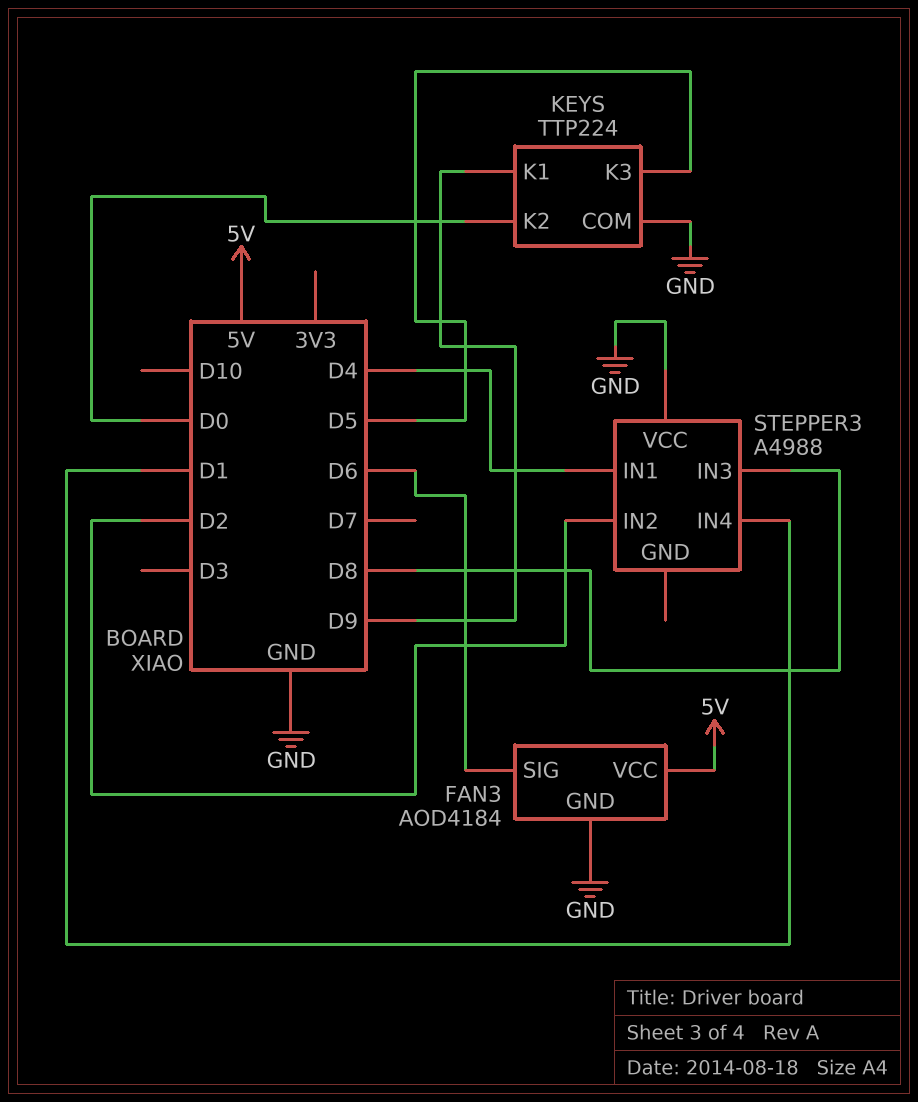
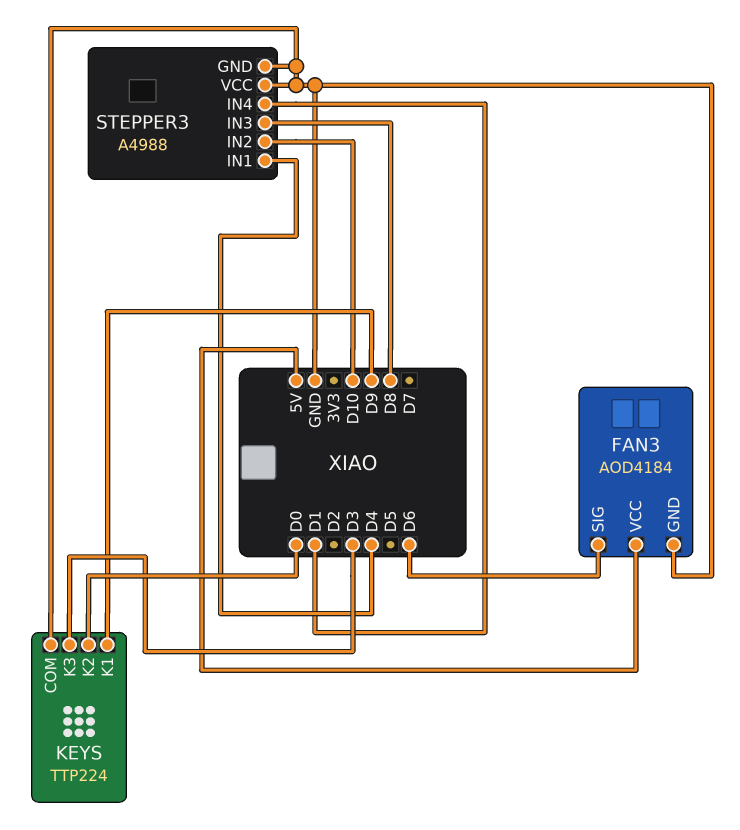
KEYS pin K3: D5 -> D3
STEPPER3 pin GND: none -> GND
STEPPER3 pin IN2: D2 -> D10

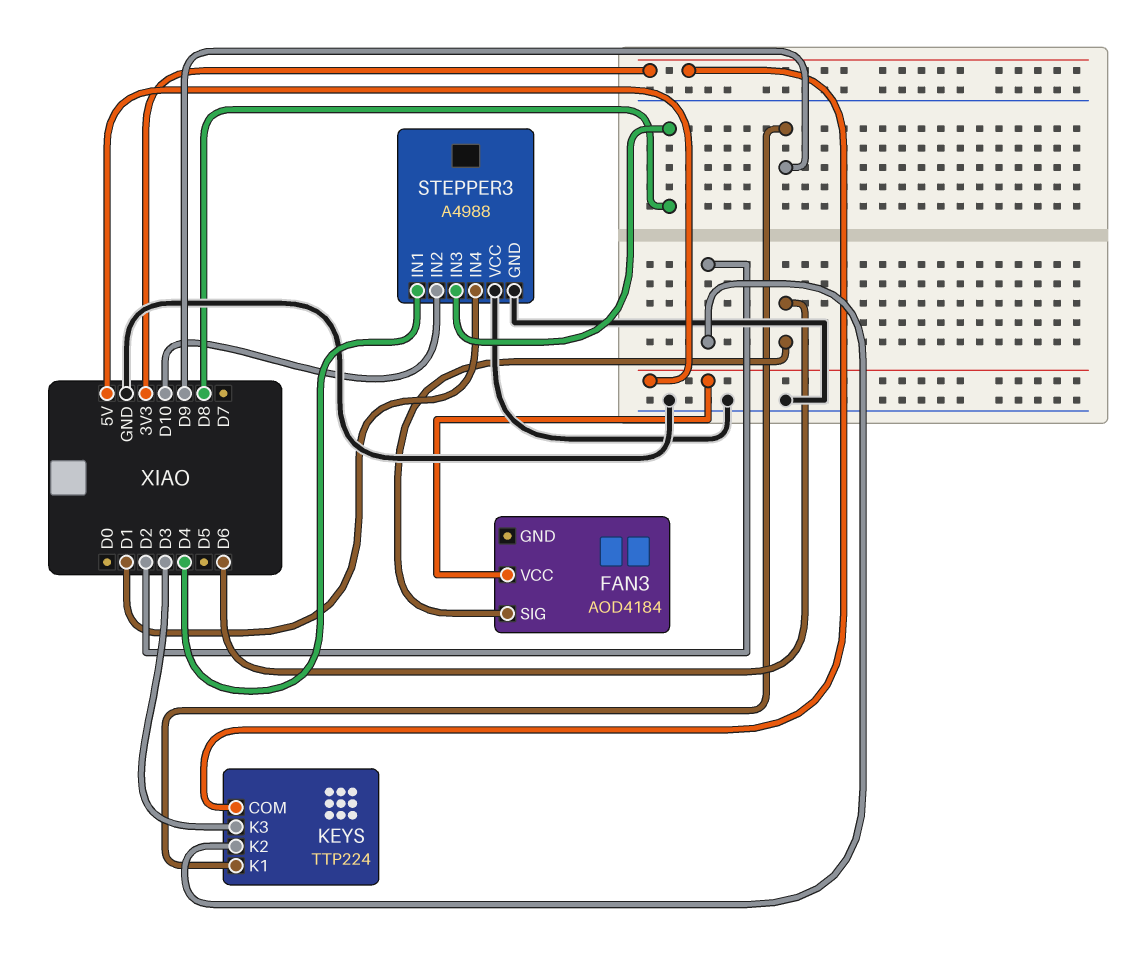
FAN3 pin GND: GND -> none
KEYS pin COM: GND -> 3V3
KEYS pin K2: D0 -> D2

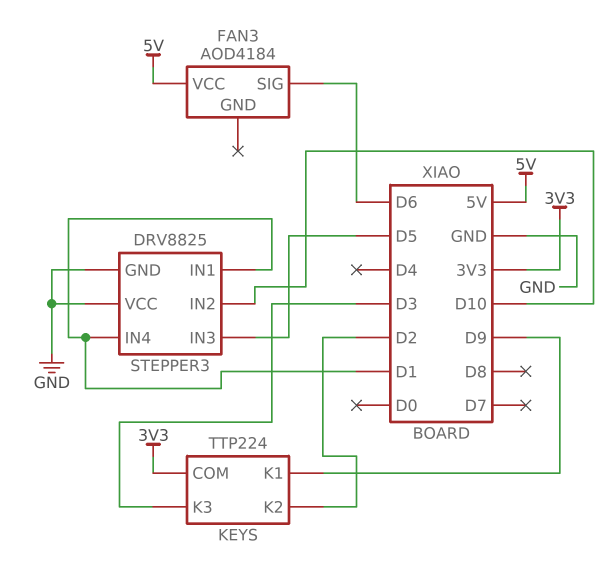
STEPPER3: A4988 -> DRV8825
STEPPER3 pin IN1: D4 -> D1
STEPPER3 pin IN3: D8 -> D5

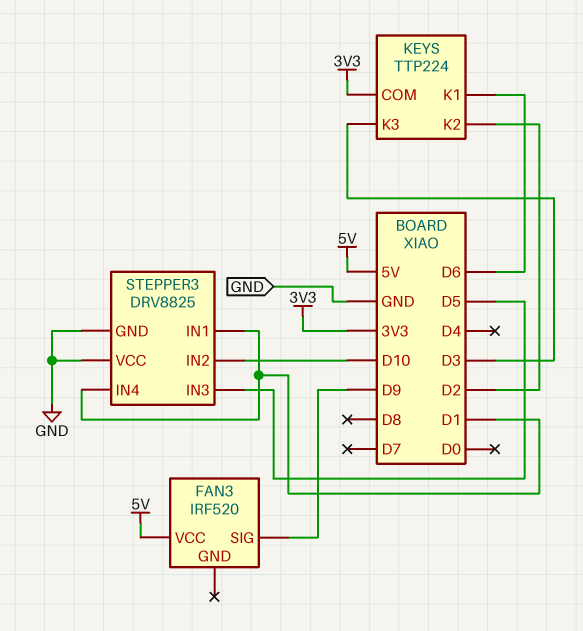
FAN3: AOD4184 -> IRF520
FAN3 pin SIG: D6 -> D9
KEYS pin K1: D9 -> D6

